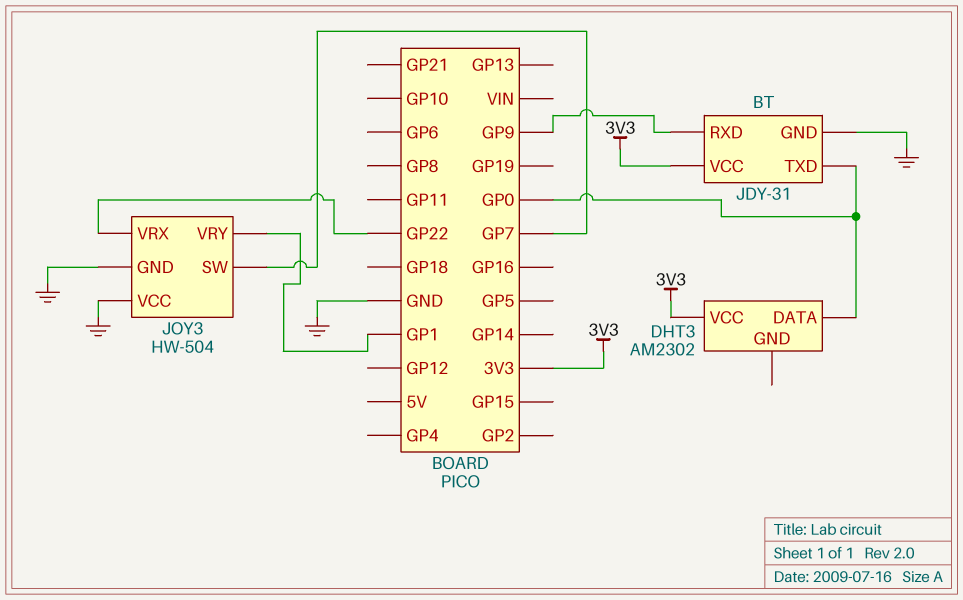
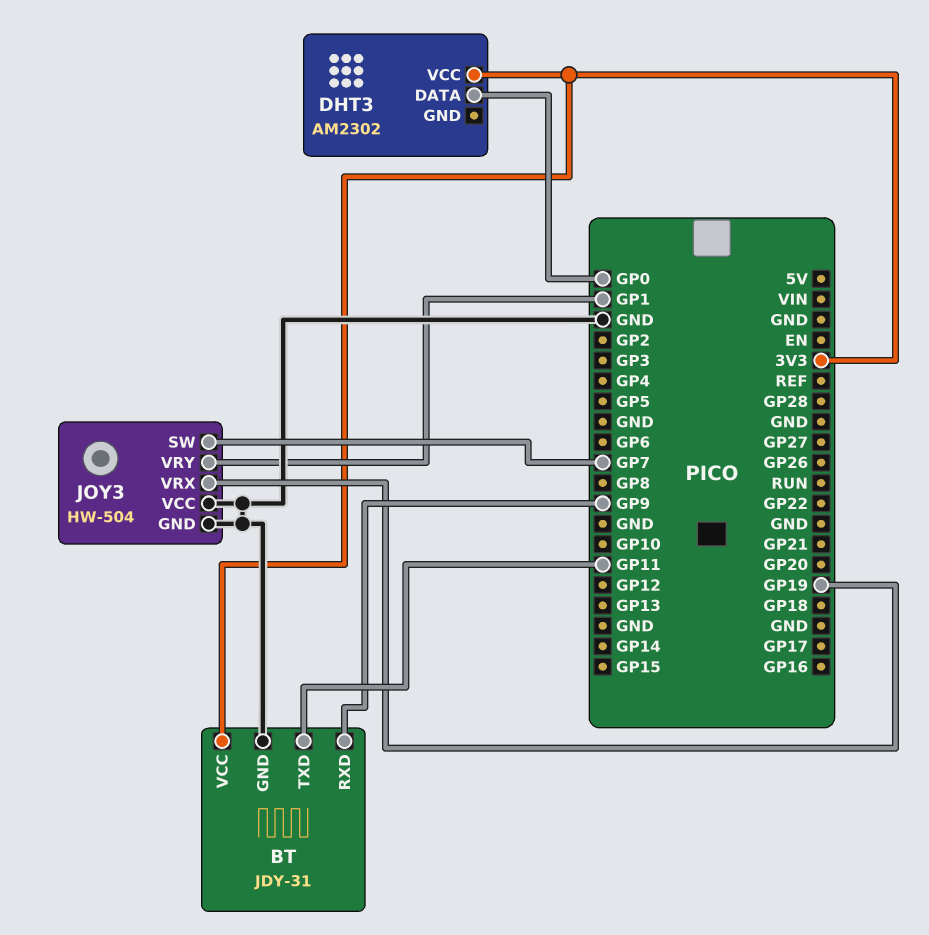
BT pin TXD: GP0 -> GP11
JOY3 pin VRX: GP22 -> GP19

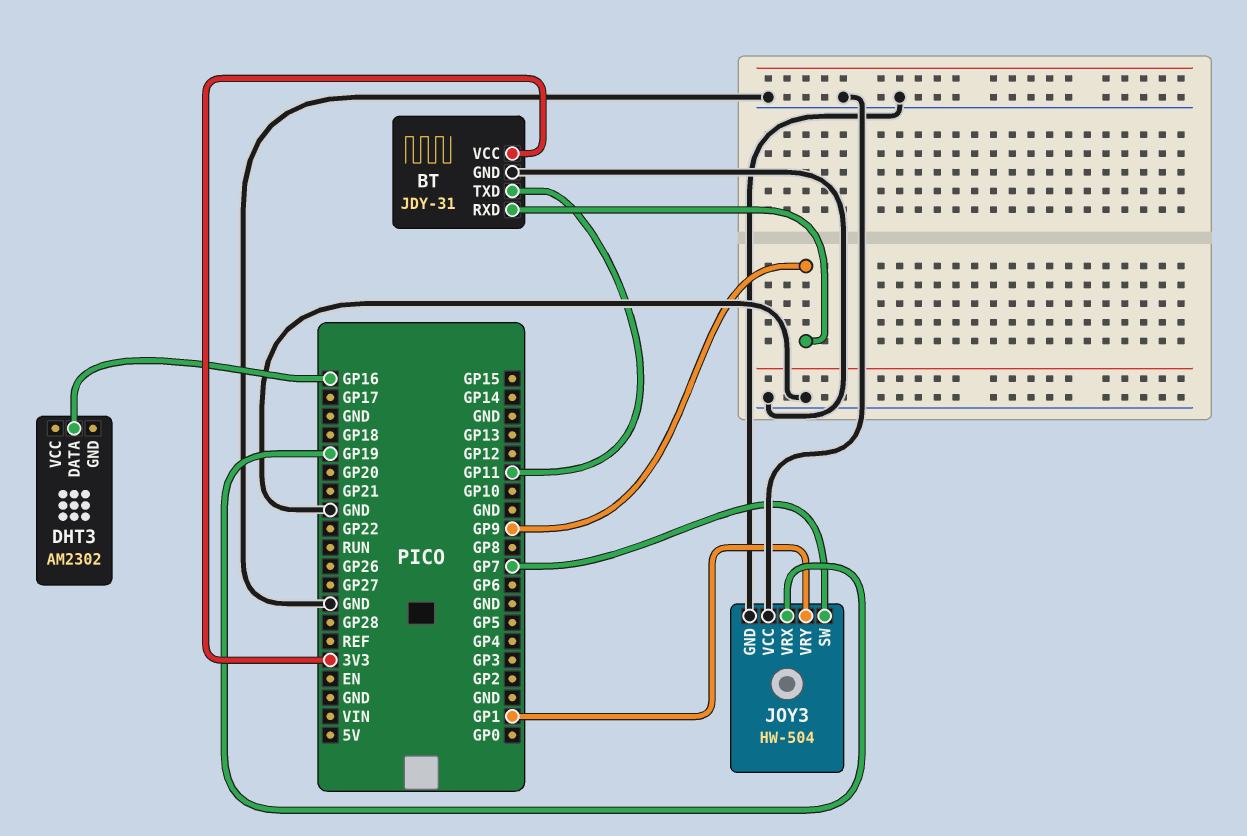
DHT3 pin DATA: GP0 -> GP16
DHT3 pin VCC: 3V3 -> none

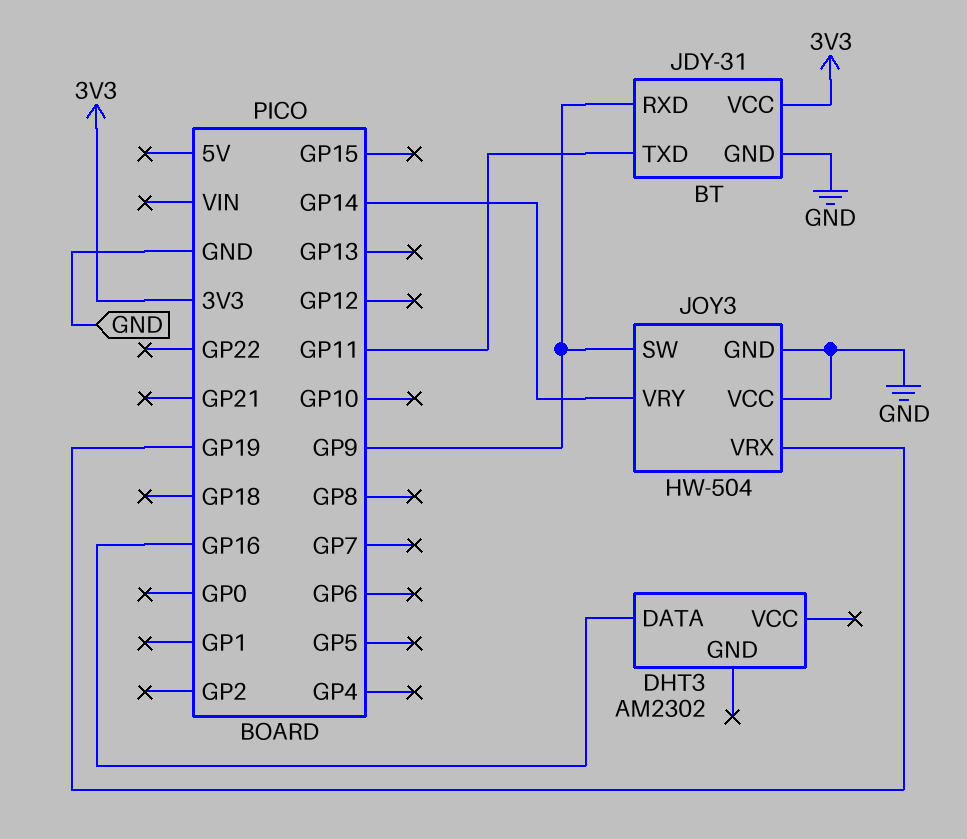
JOY3 pin SW: GP7 -> GP9
JOY3 pin VRY: GP1 -> GP14

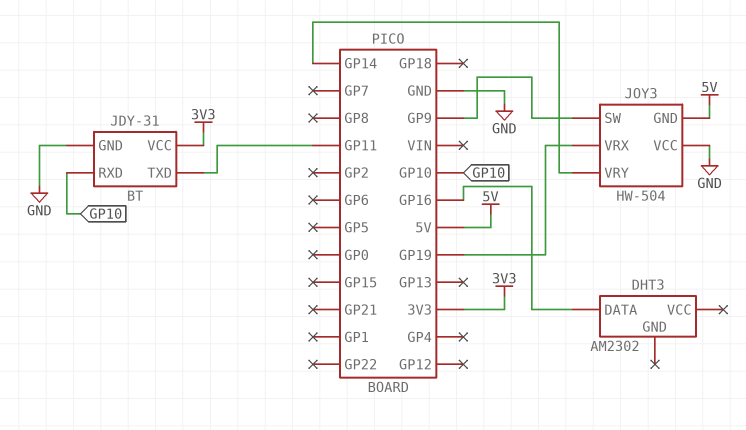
BT pin RXD: GP9 -> GP10
JOY3 pin GND: GND -> 5V

